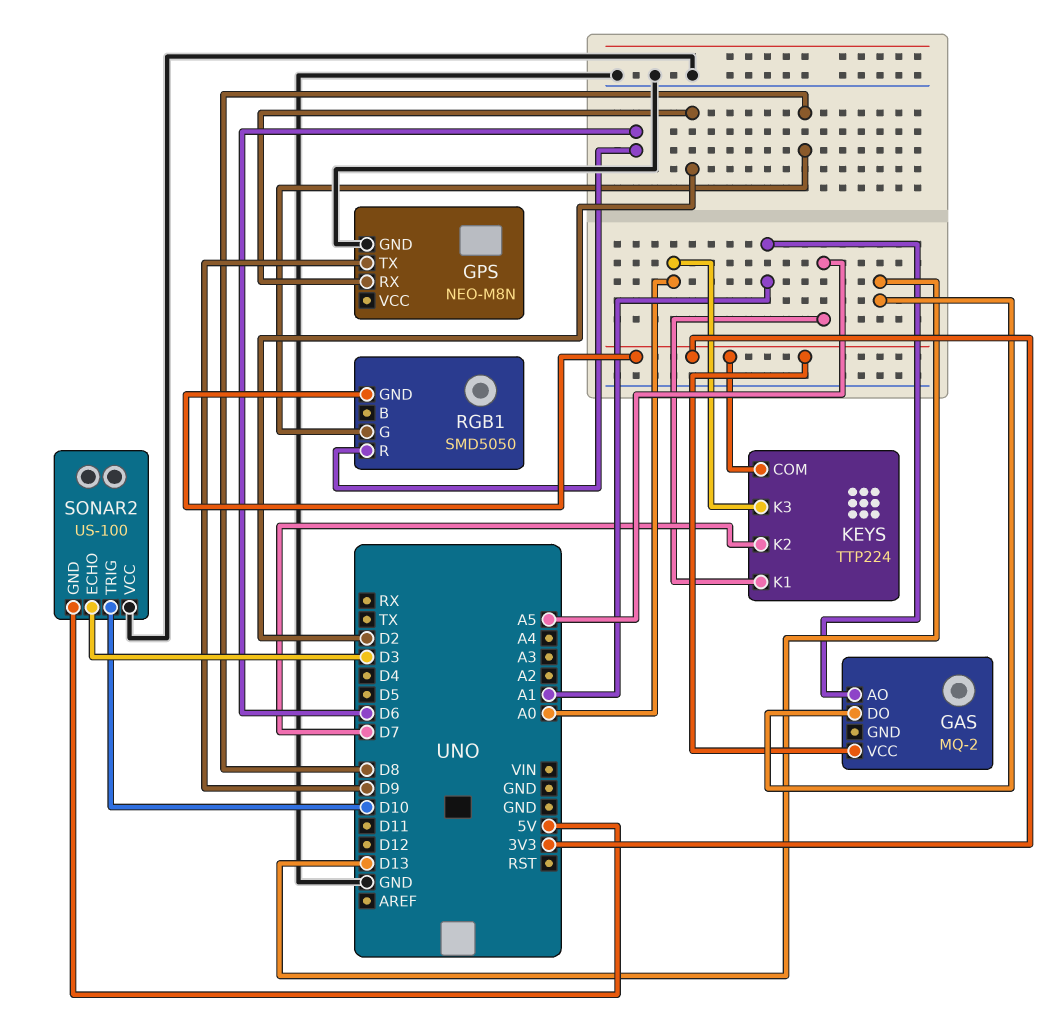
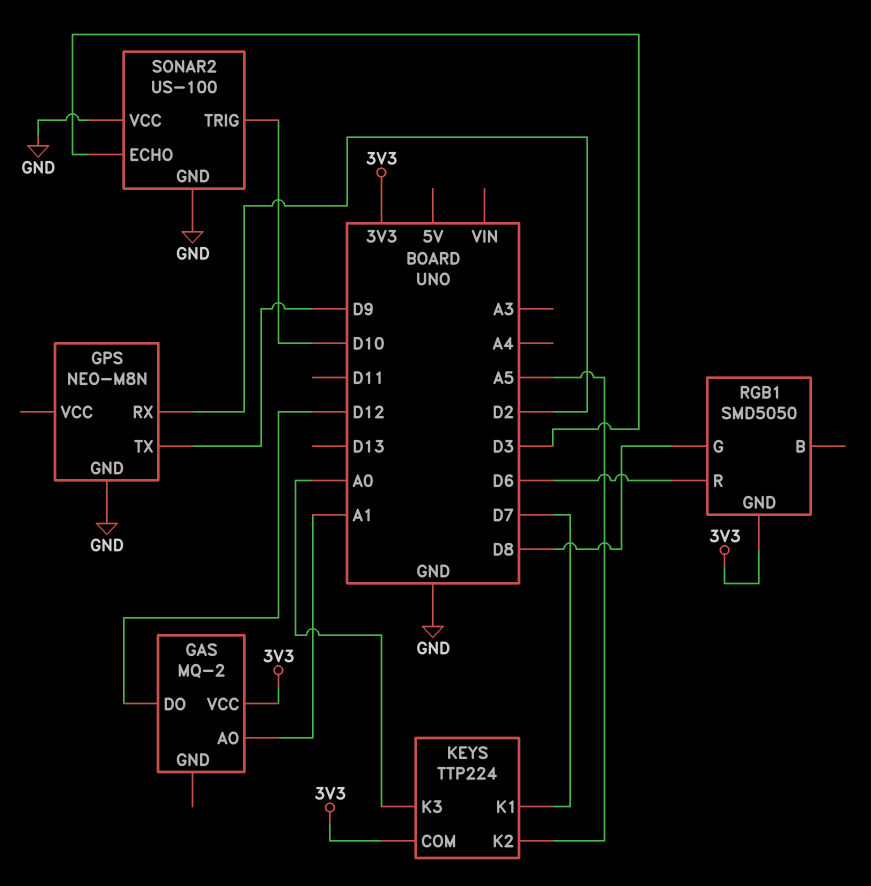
GAS pin DO: D13 -> D12
KEYS pin K1: A5 -> D7
KEYS pin K2: D7 -> A5
SONAR2 pin GND: 5V -> GND

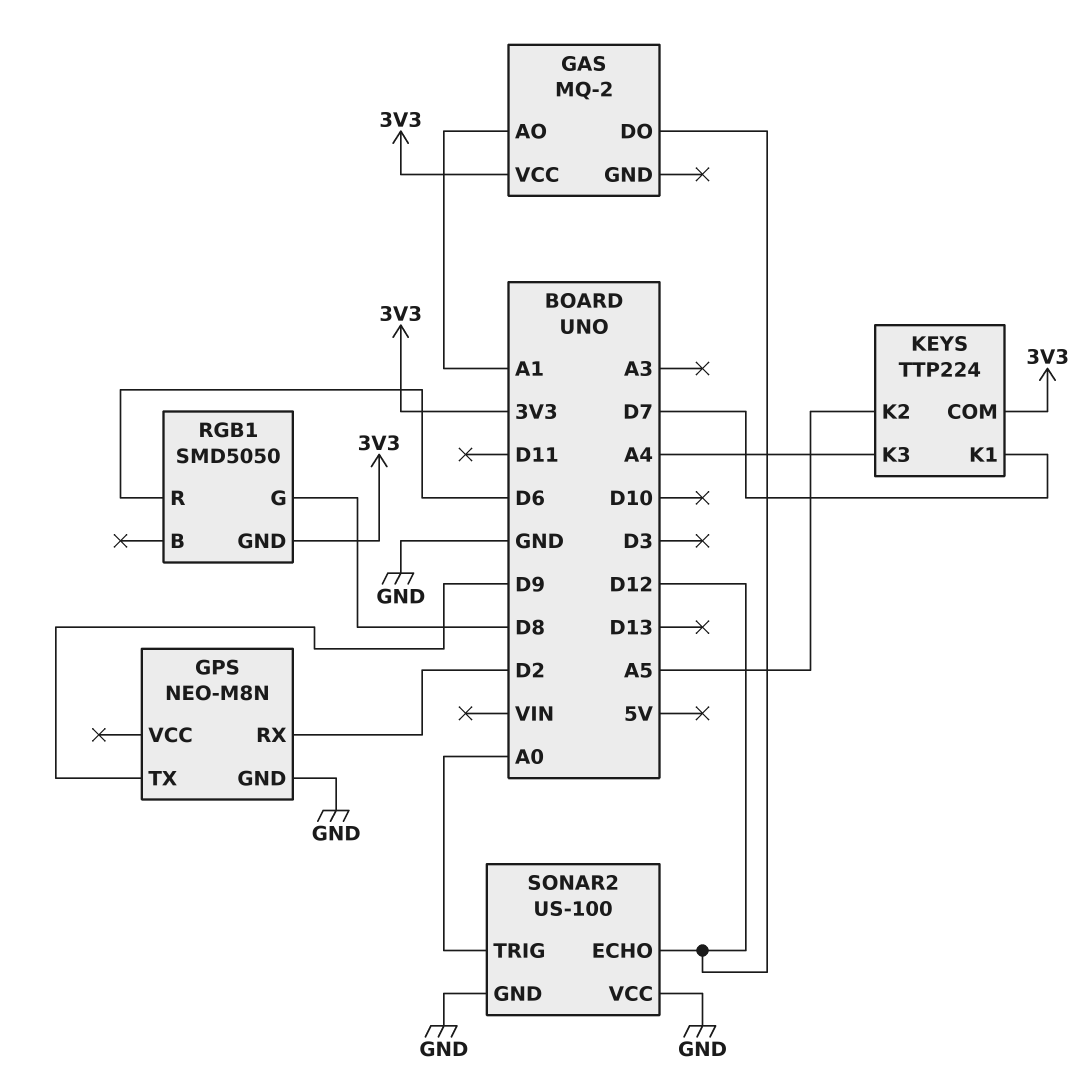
KEYS pin K3: A0 -> A4
SONAR2 pin ECHO: D3 -> D12
SONAR2 pin TRIG: D10 -> A0

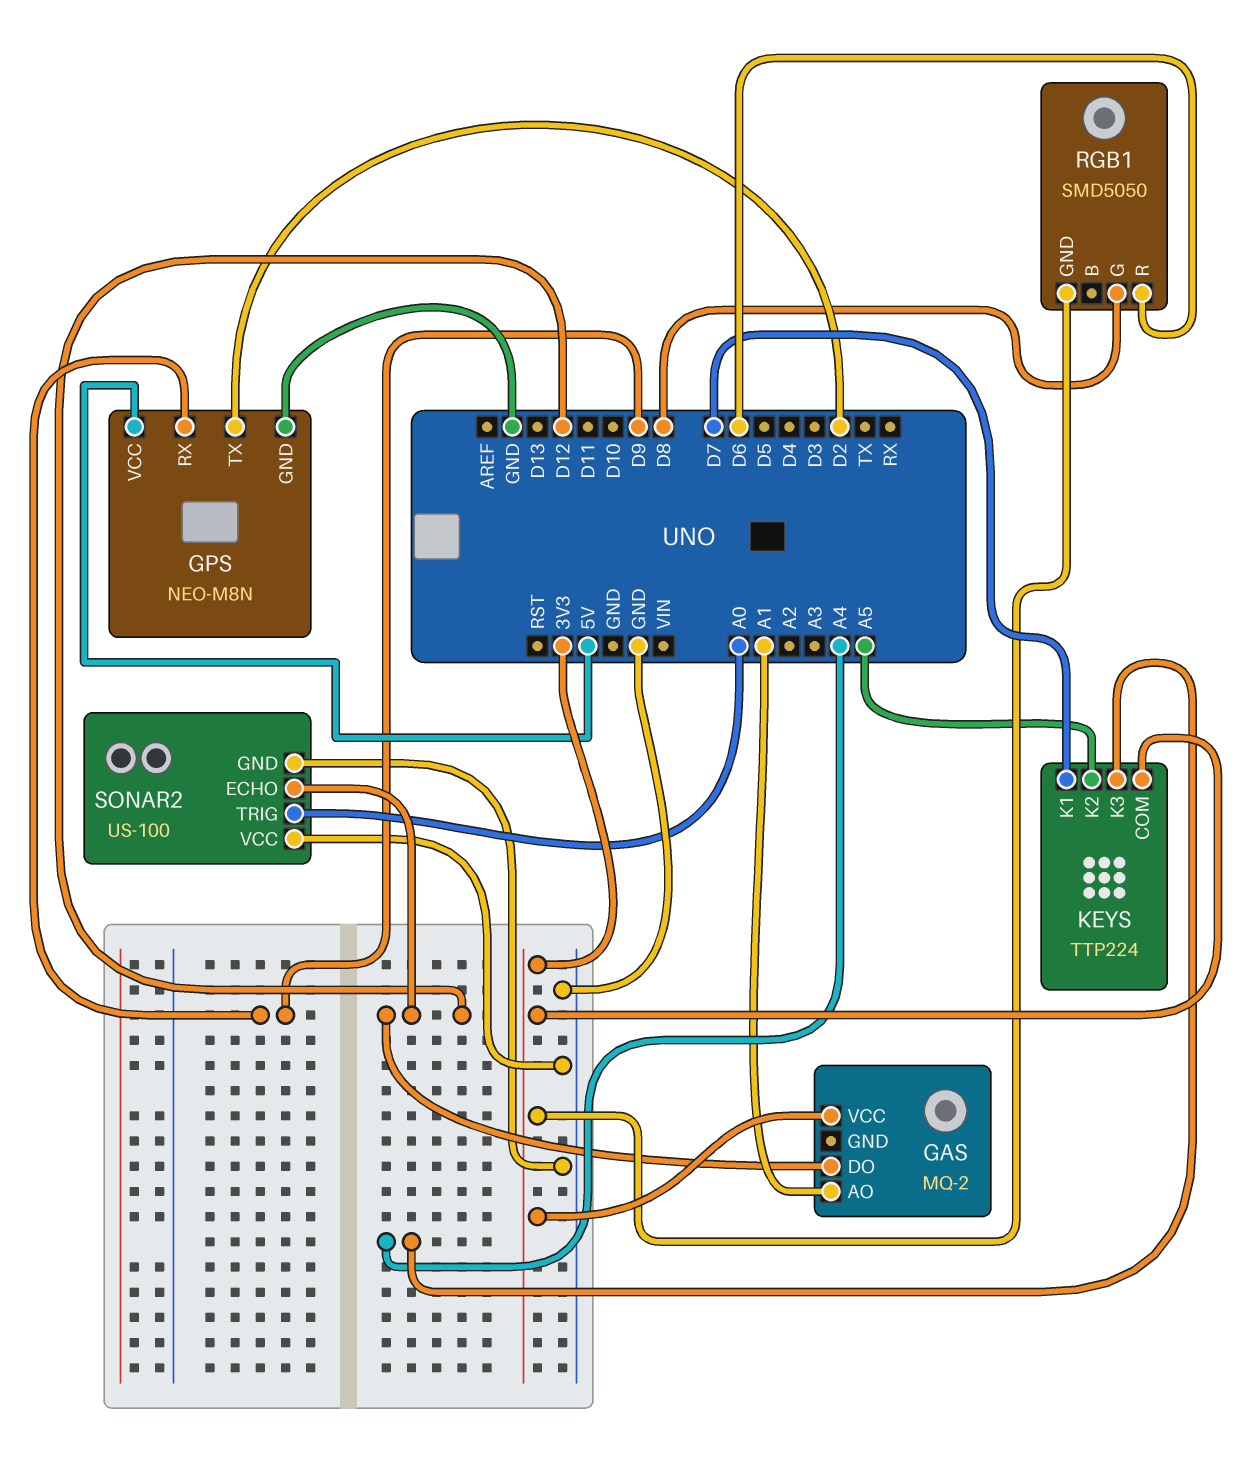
GPS pin RX: D2 -> D9
GPS pin TX: D9 -> D2
GPS pin VCC: none -> 5V

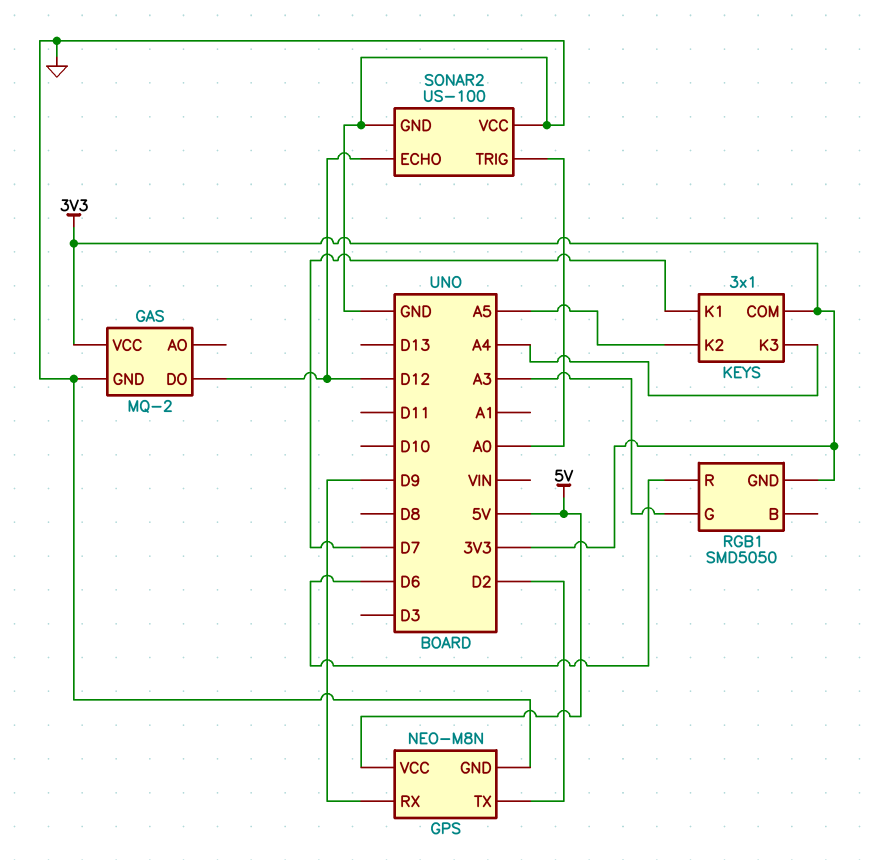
GAS pin AO: A1 -> none
GAS pin GND: none -> GND
KEYS: TTP224 -> 3x1
RGB1 pin G: D8 -> A3

